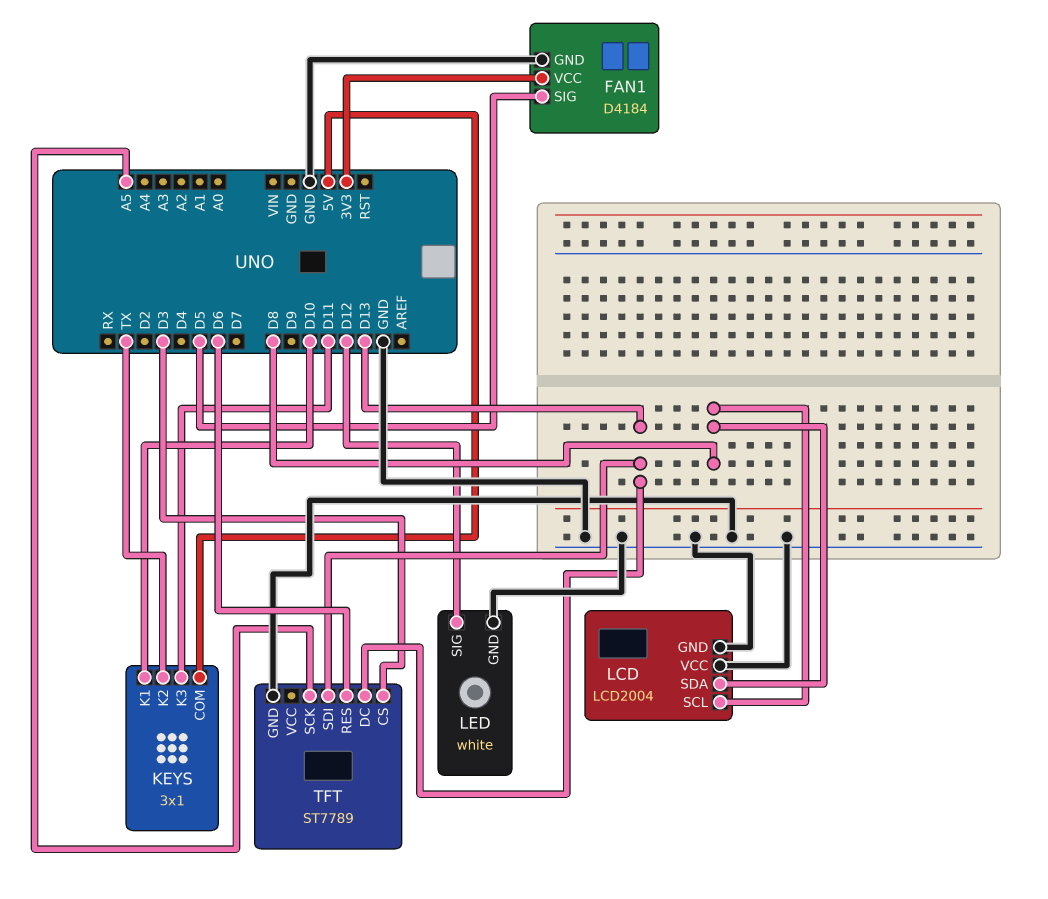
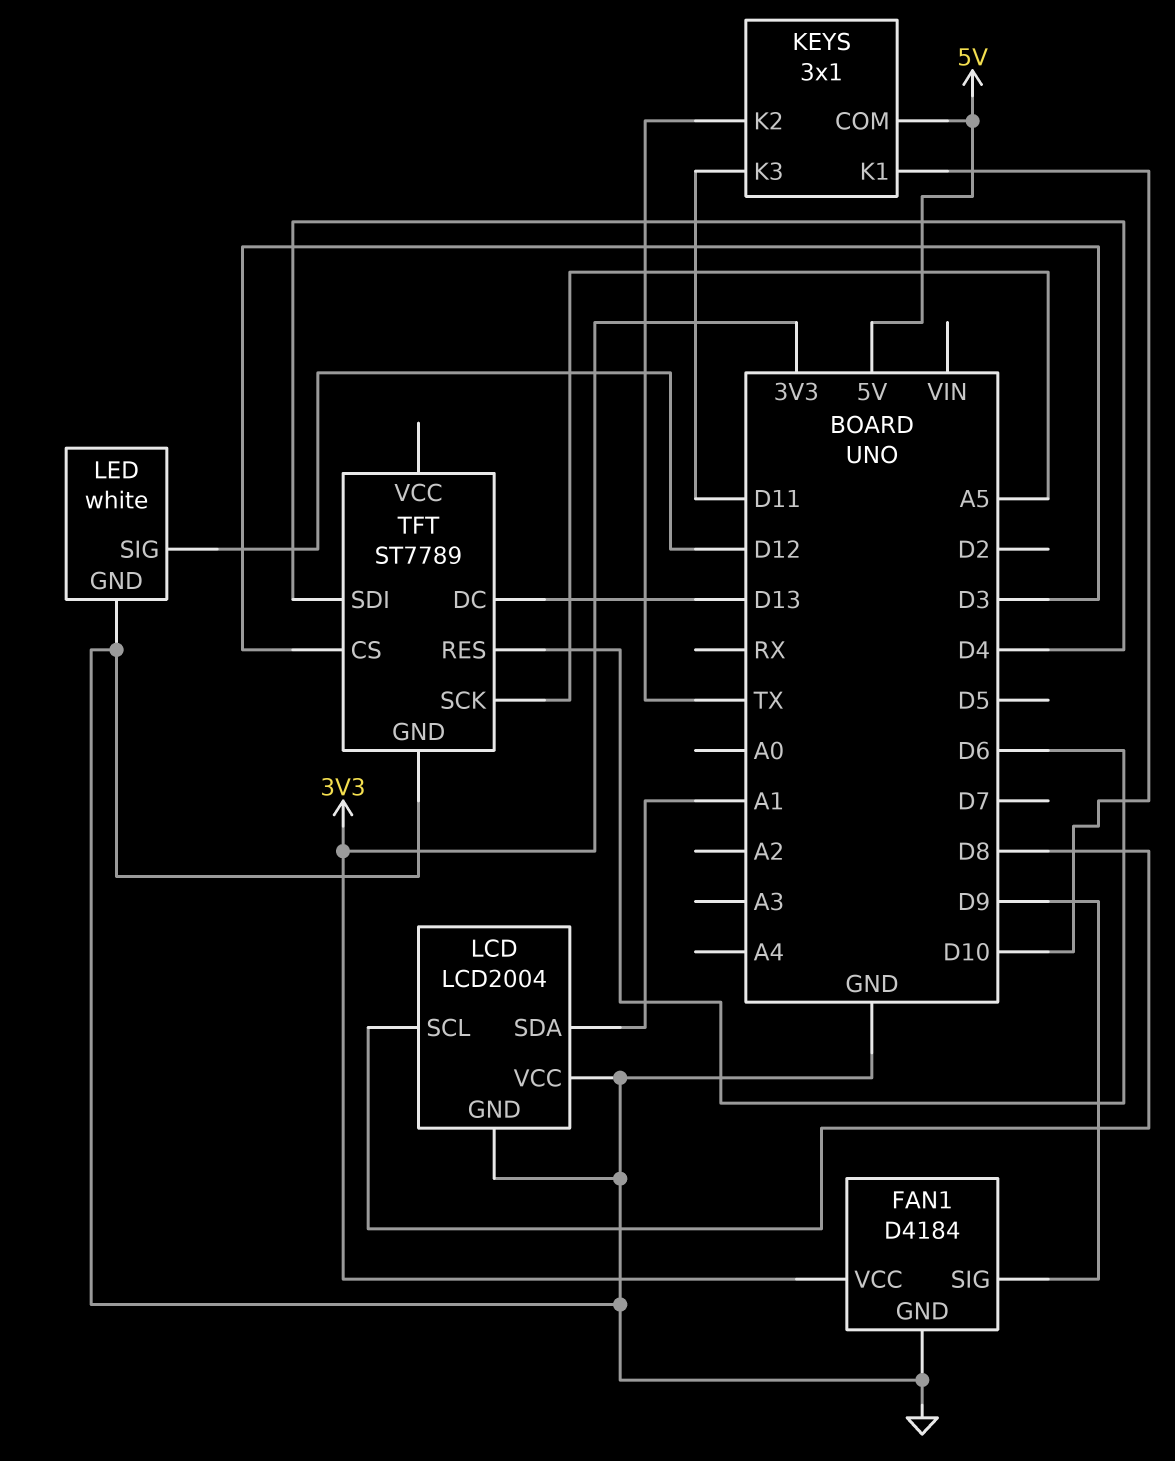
FAN1 pin SIG: D5 -> D9
LCD pin SDA: D8 -> A1
TFT pin SDI: D13 -> D4

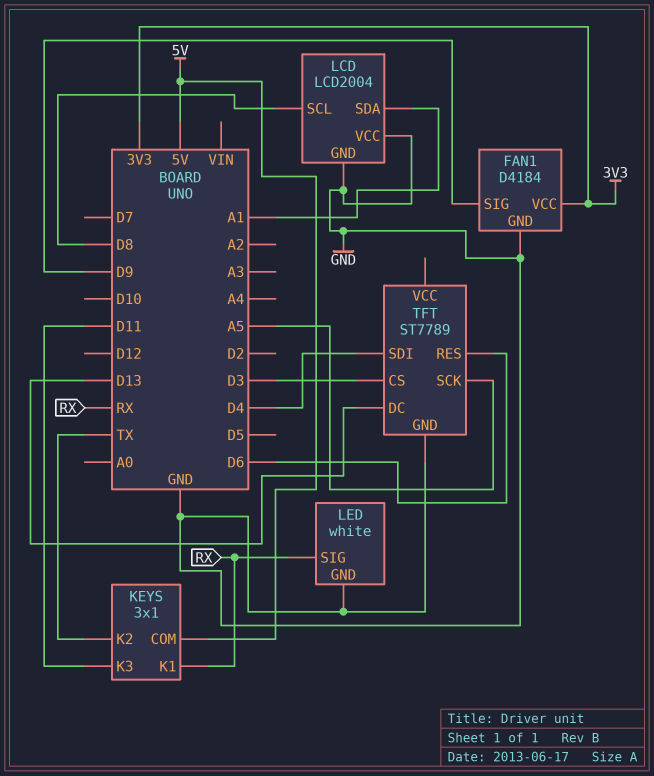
KEYS pin K1: D10 -> RX
LED pin SIG: D12 -> RX

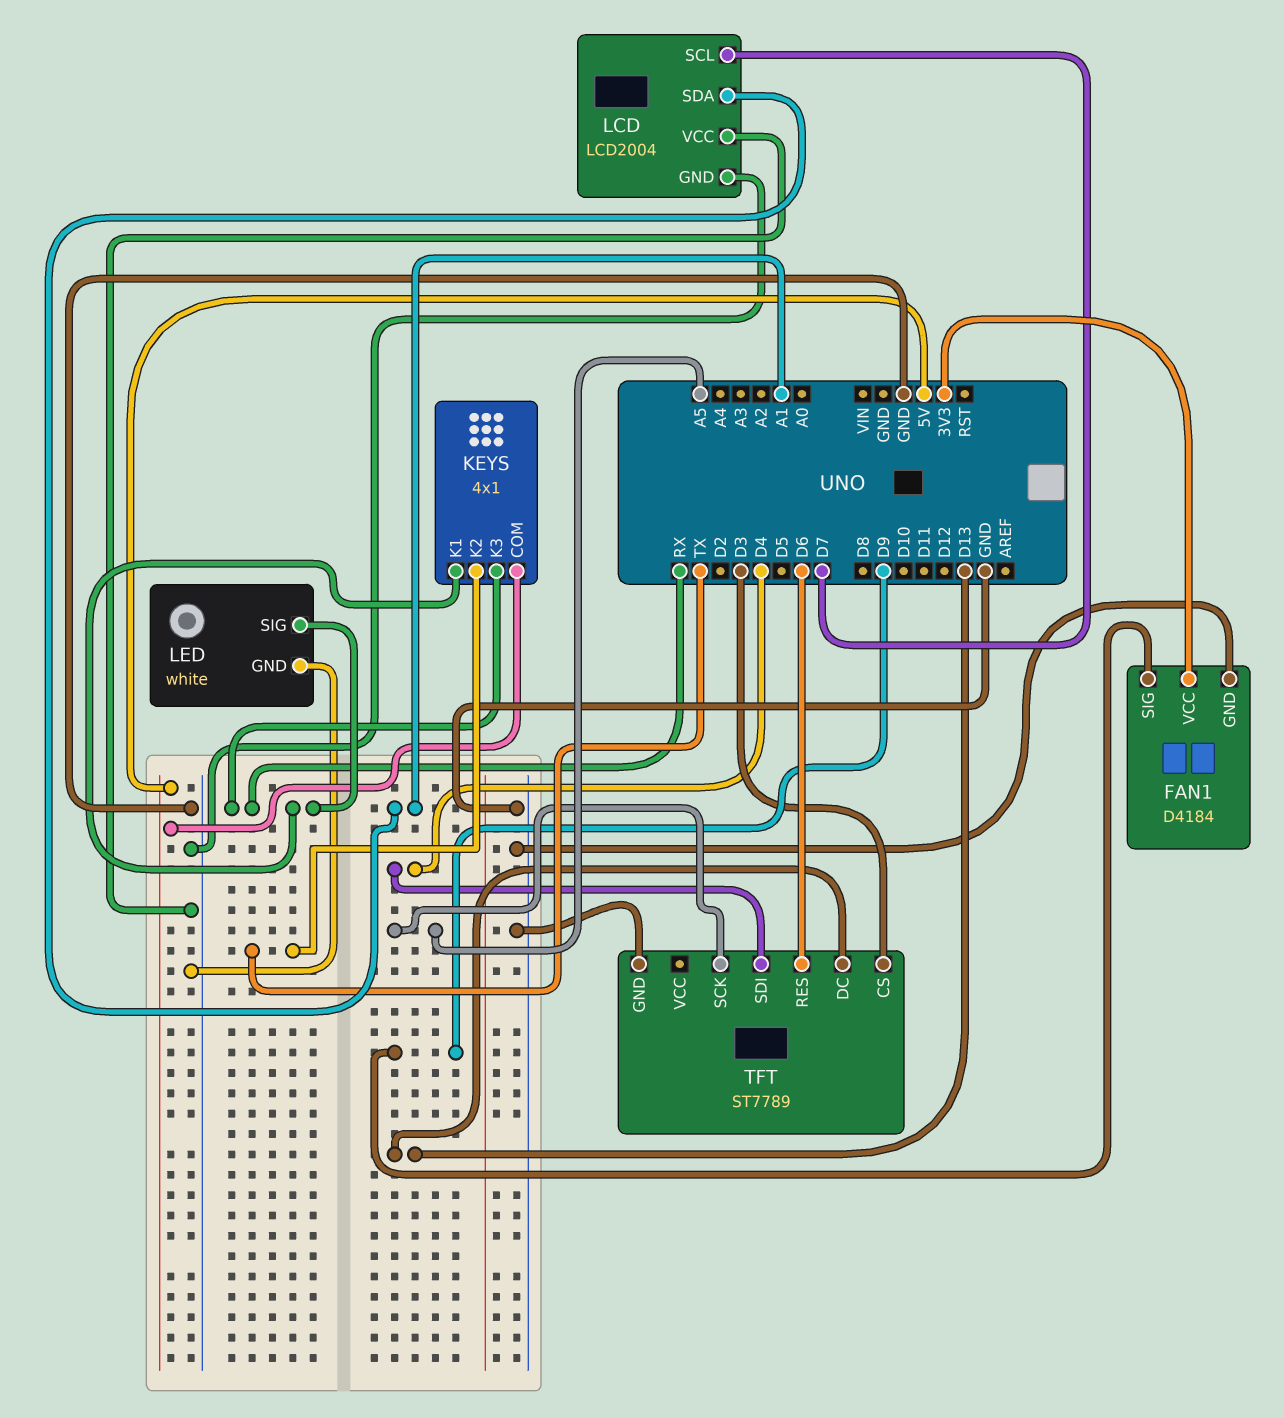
KEYS: 3x1 -> 4x1
KEYS pin K3: D11 -> RX
LCD pin SCL: D8 -> D7

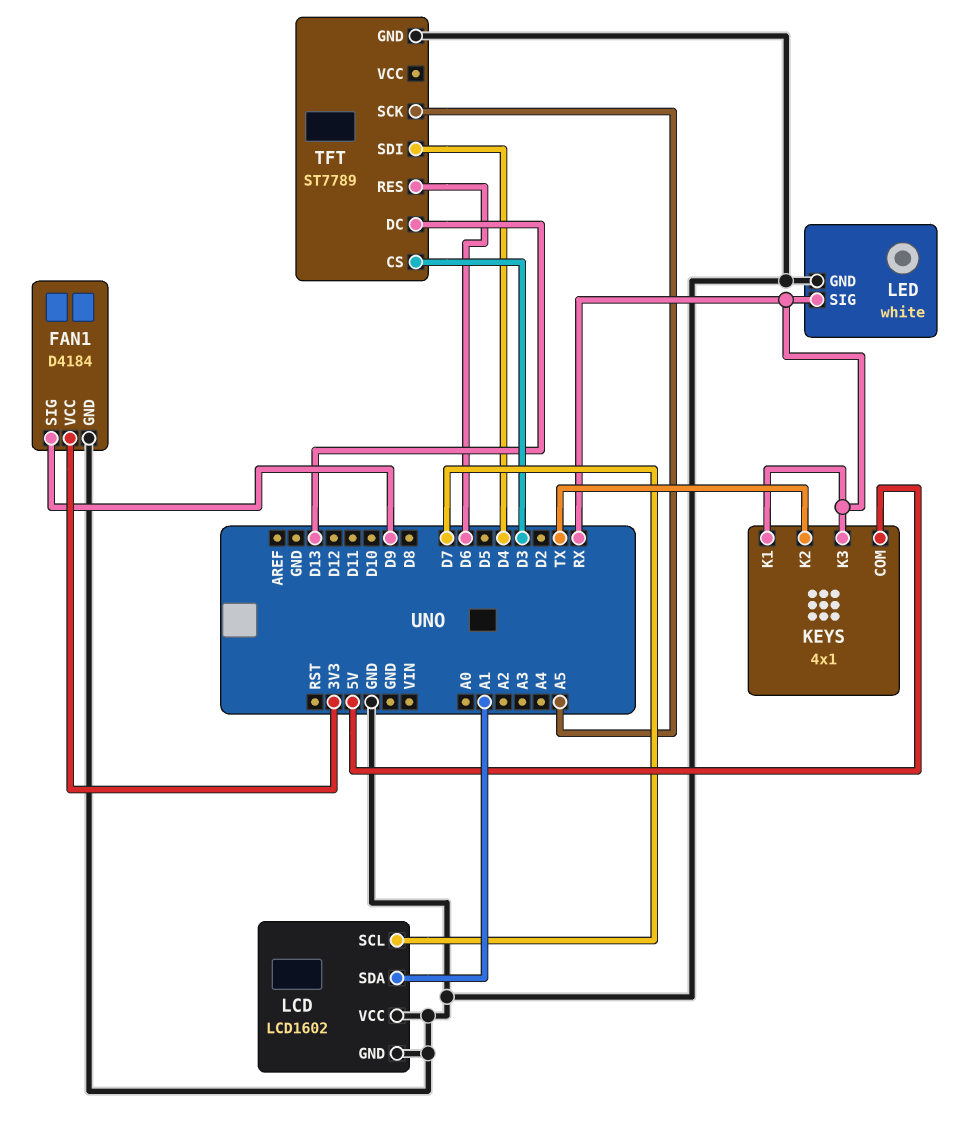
LCD: LCD2004 -> LCD1602

